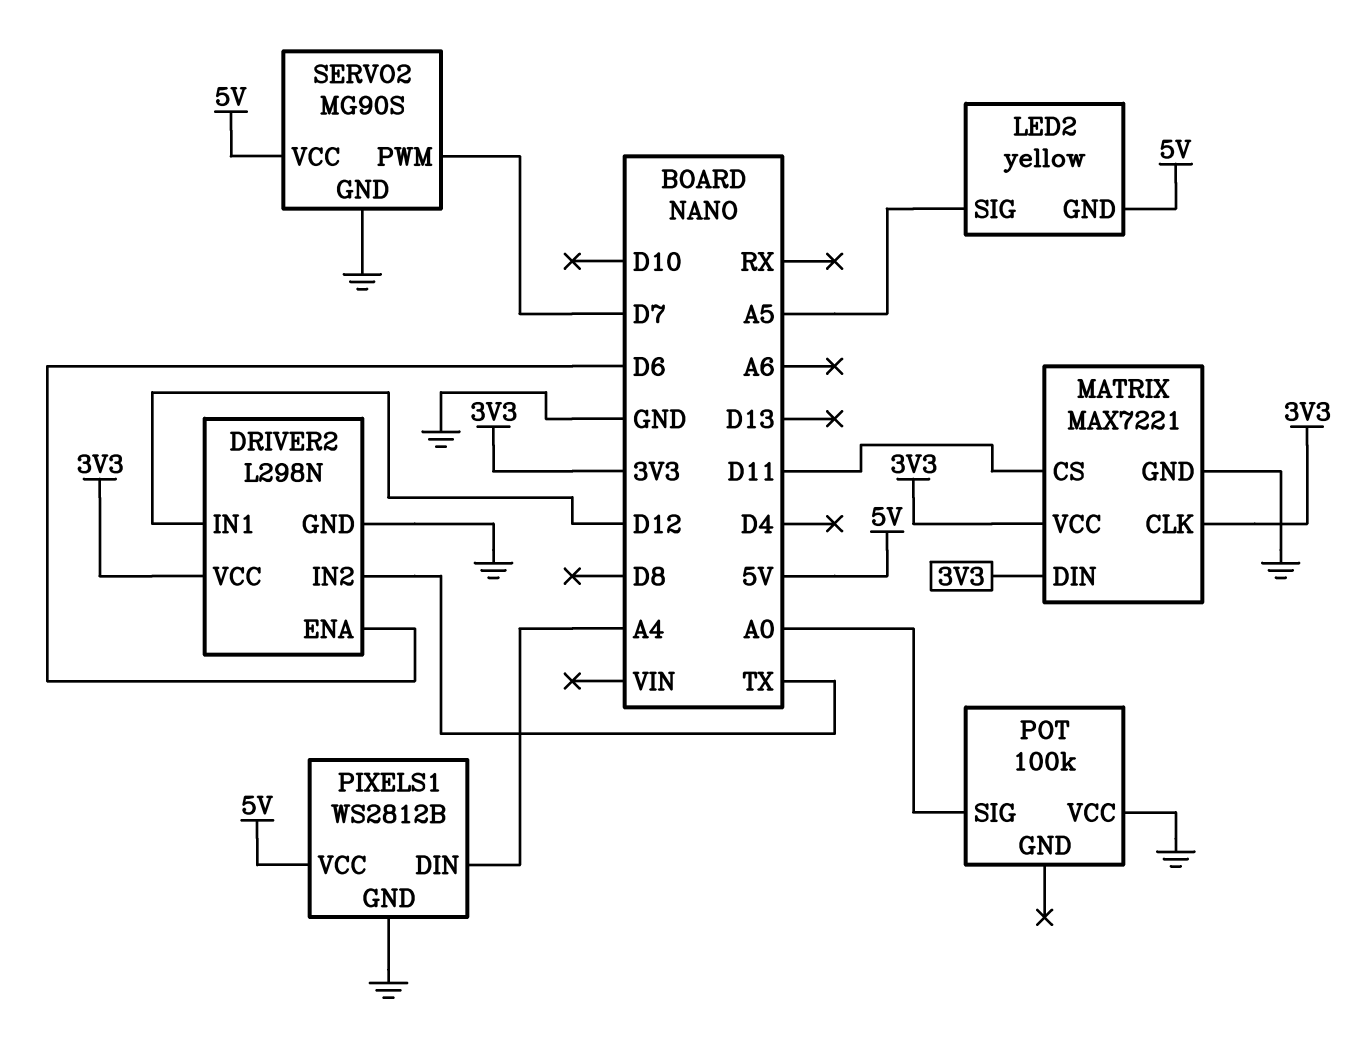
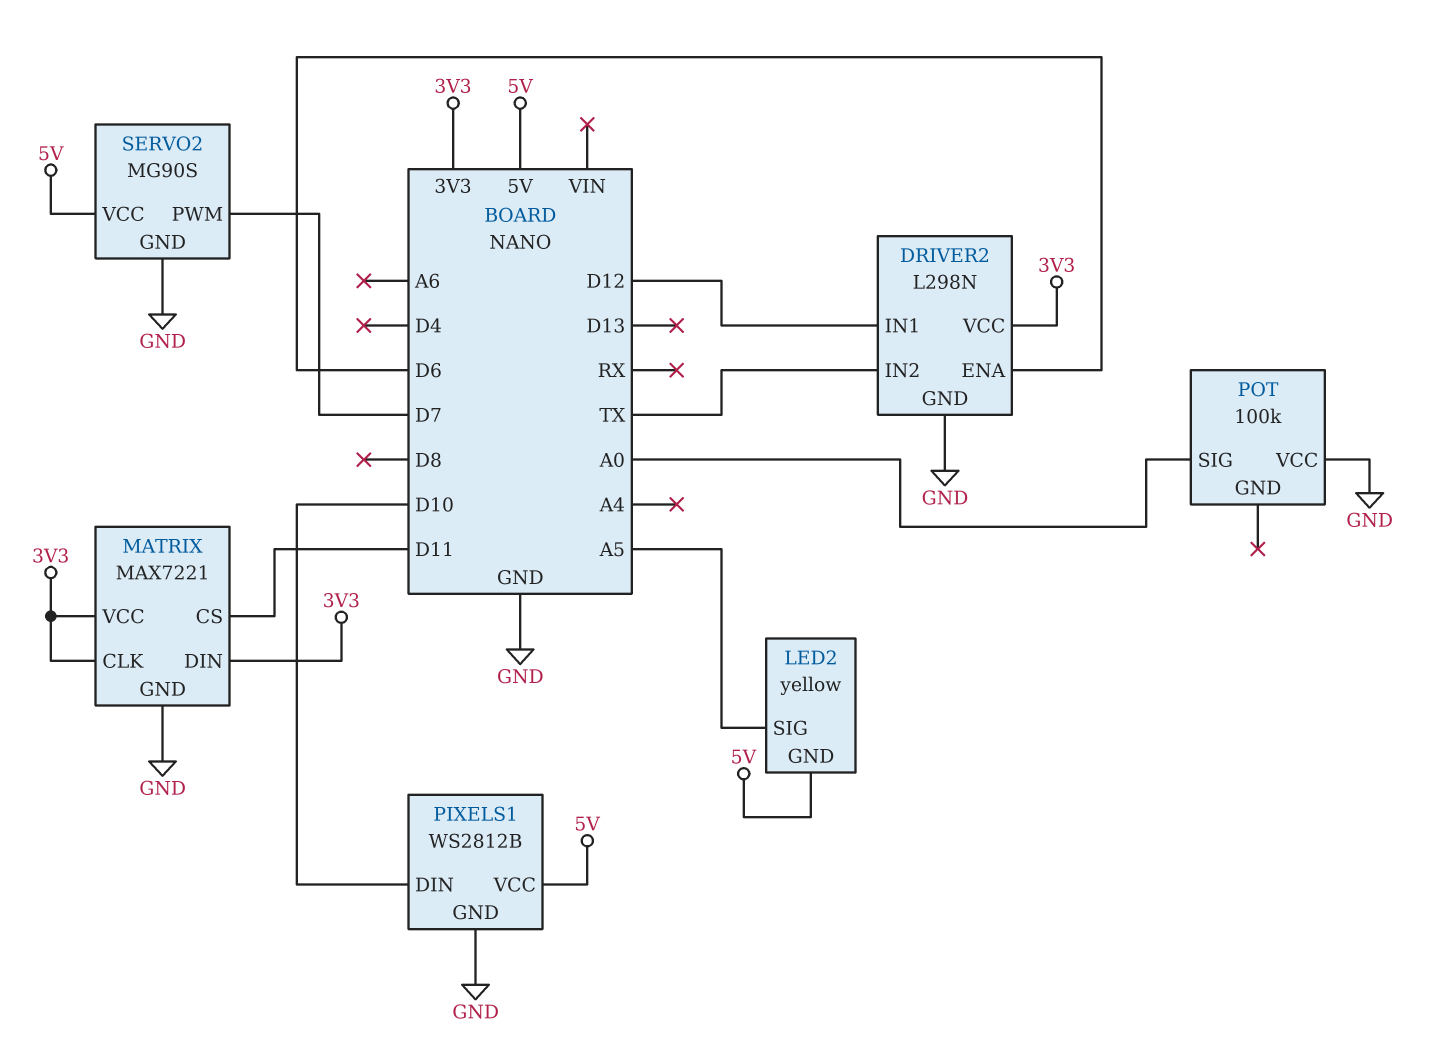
PIXELS1 pin DIN: A4 -> D10

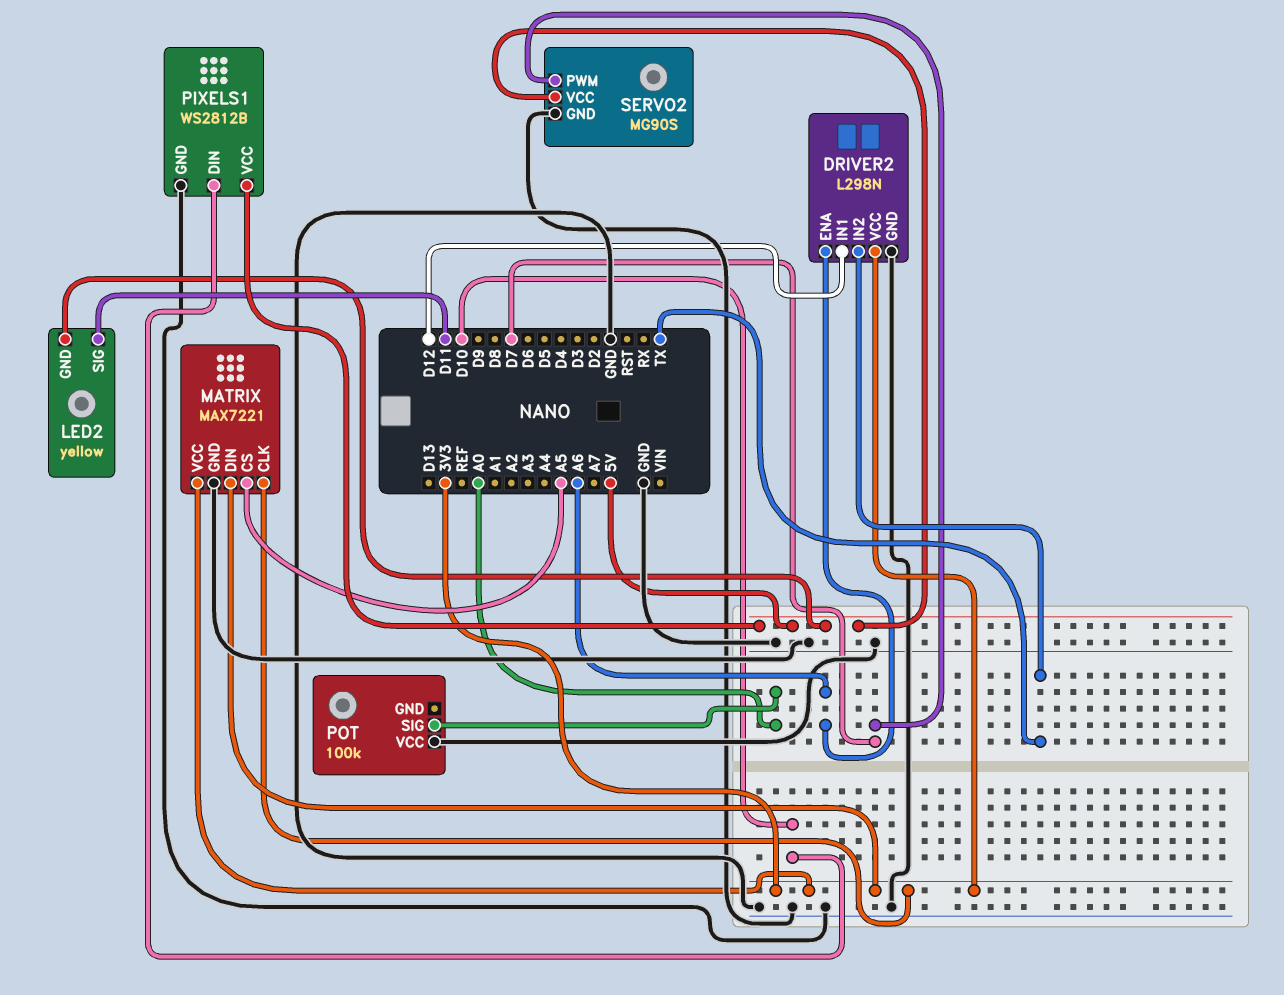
DRIVER2 pin ENA: D6 -> A6
LED2 pin SIG: A5 -> D11
MATRIX pin CS: D11 -> A5

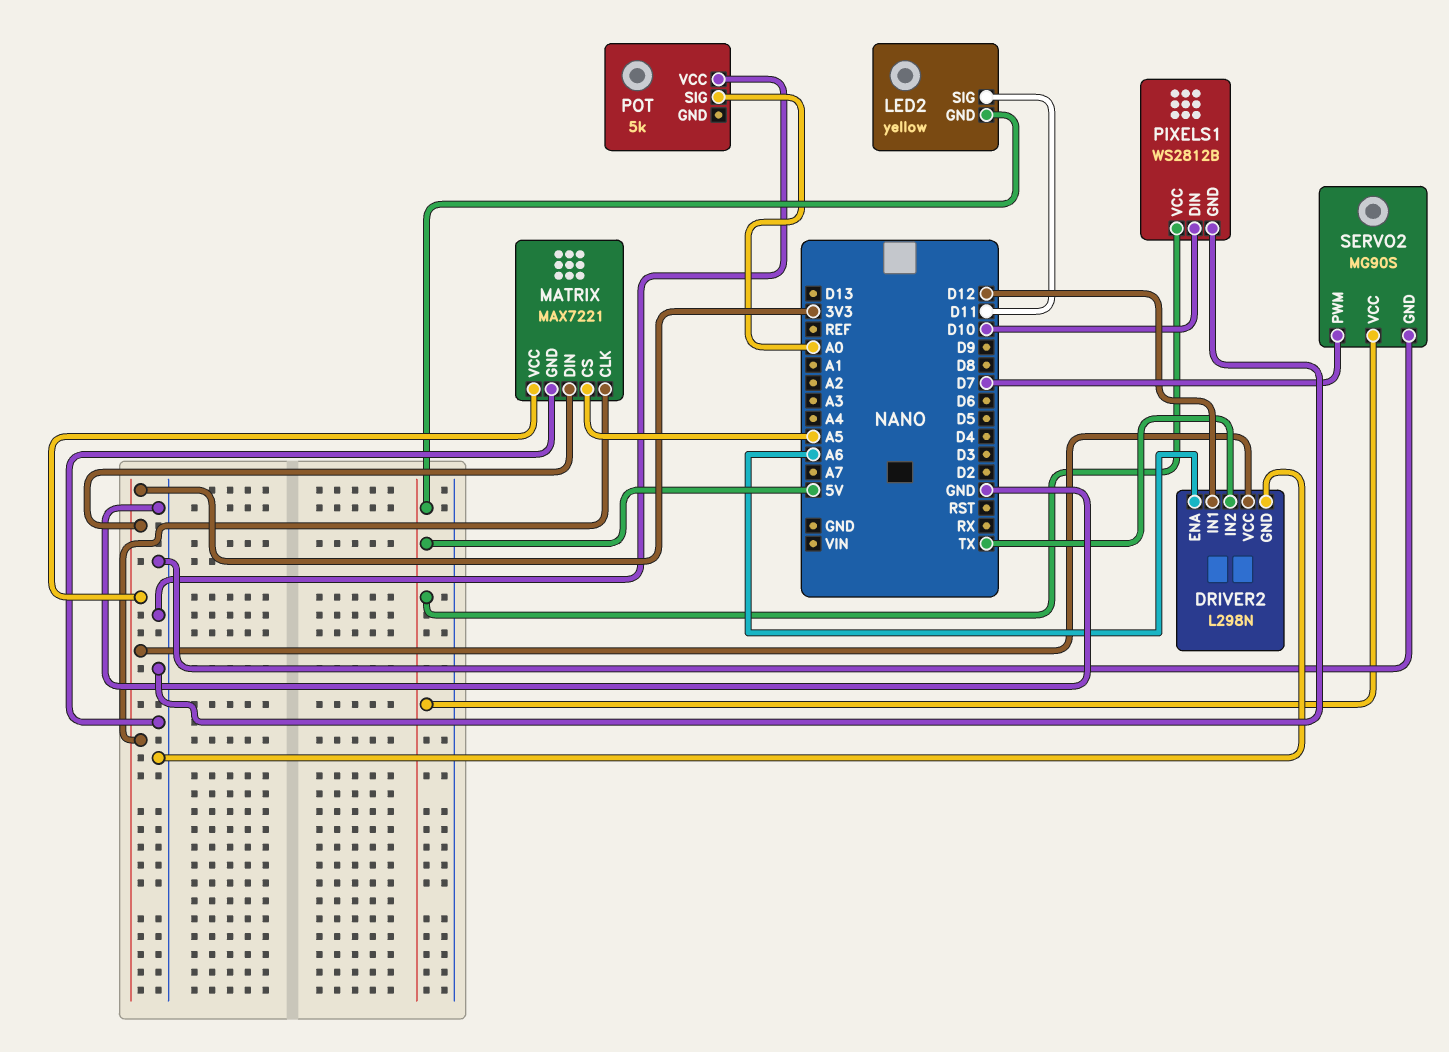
POT: 100k -> 5k

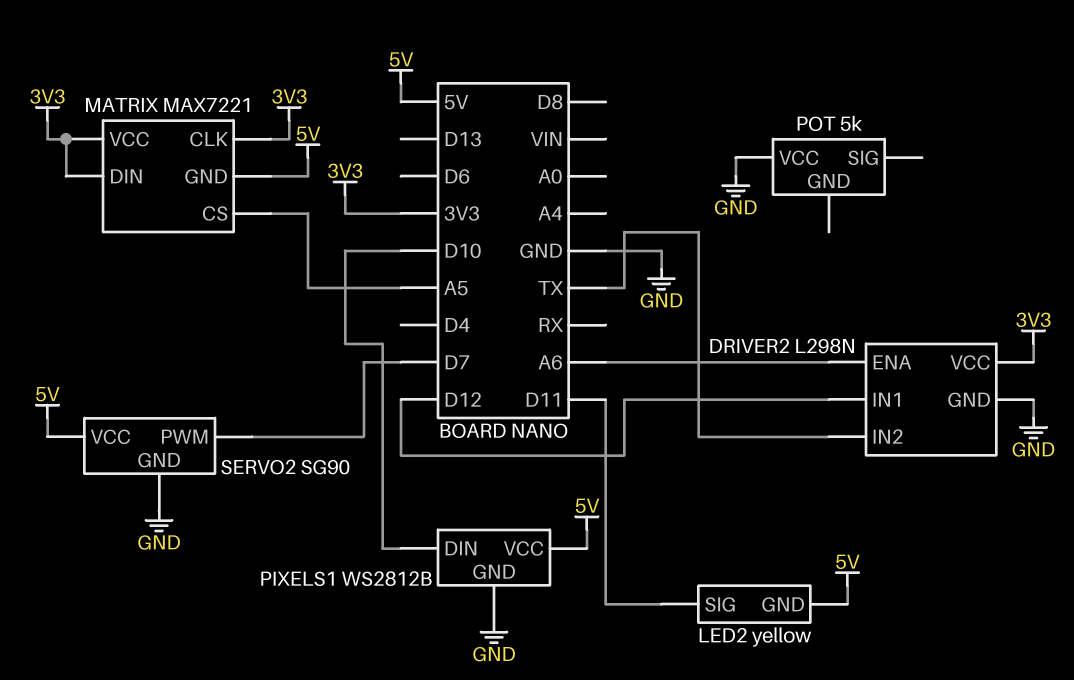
MATRIX pin GND: GND -> 5V
POT pin SIG: A0 -> none
SERVO2: MG90S -> SG90

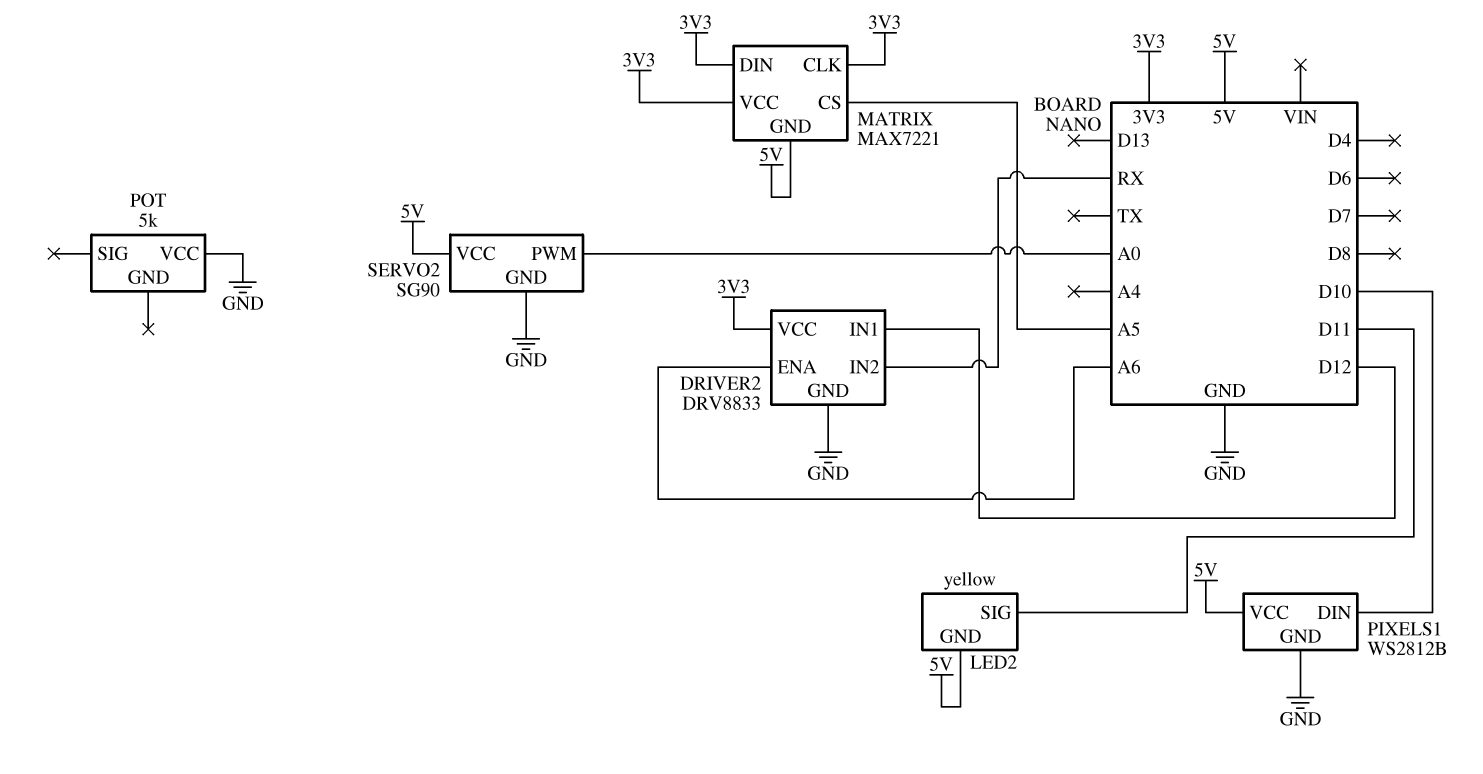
DRIVER2: L298N -> DRV8833
DRIVER2 pin IN2: TX -> RX
SERVO2 pin PWM: D7 -> A0

